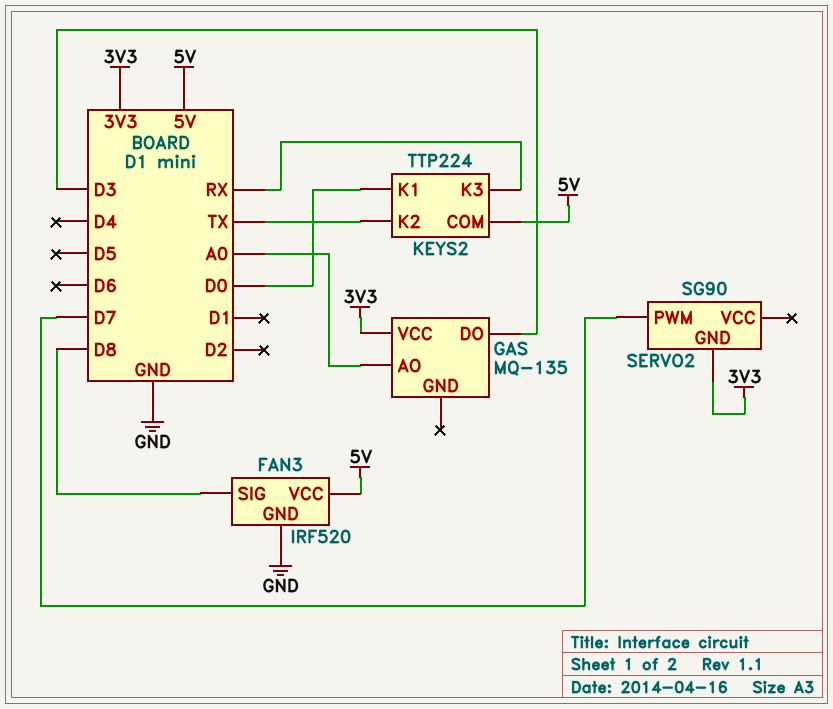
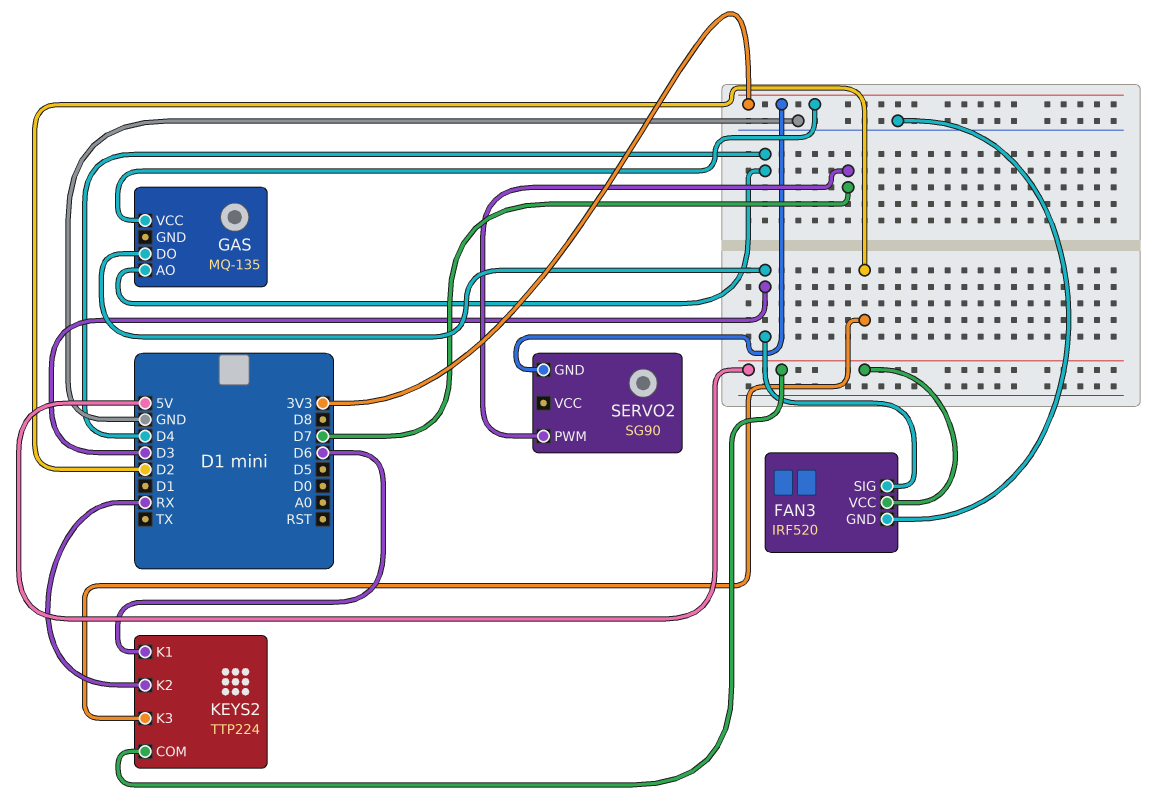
FAN3 pin SIG: D8 -> D3
GAS pin AO: A0 -> D4
KEYS2 pin K1: D0 -> D6
KEYS2 pin K2: TX -> RX
KEYS2 pin K3: RX -> D2

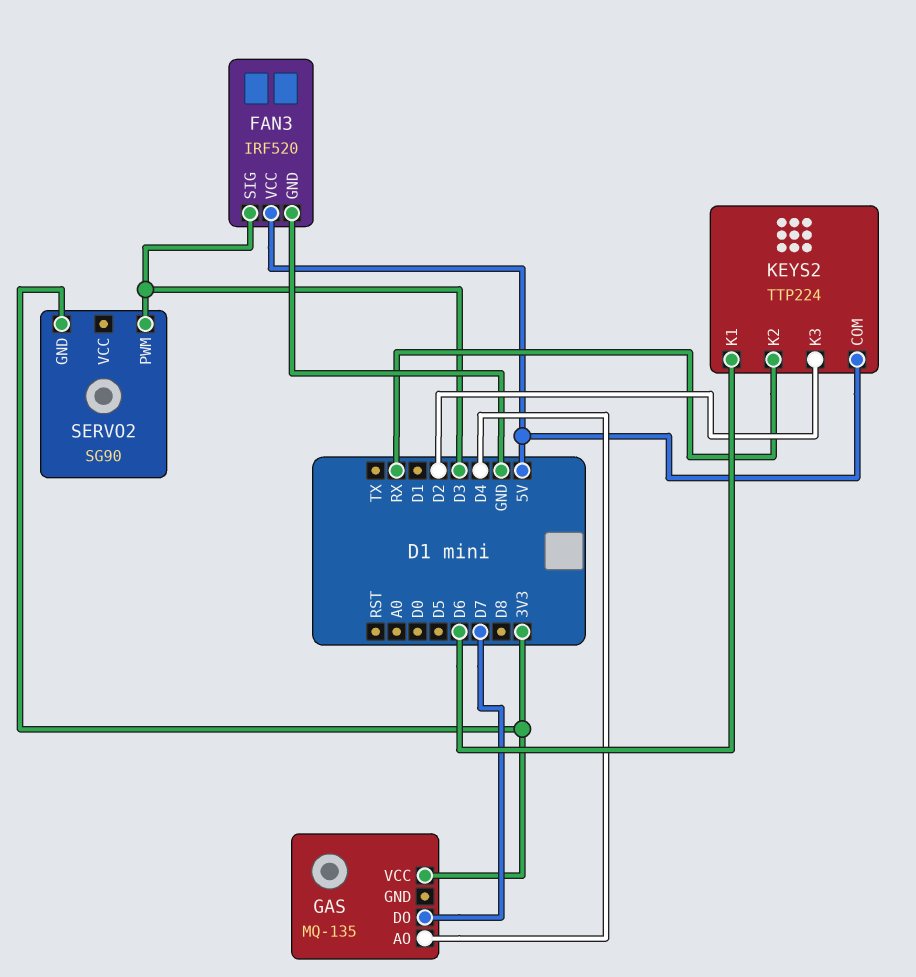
GAS pin DO: D3 -> D7
SERVO2 pin PWM: D7 -> D3

